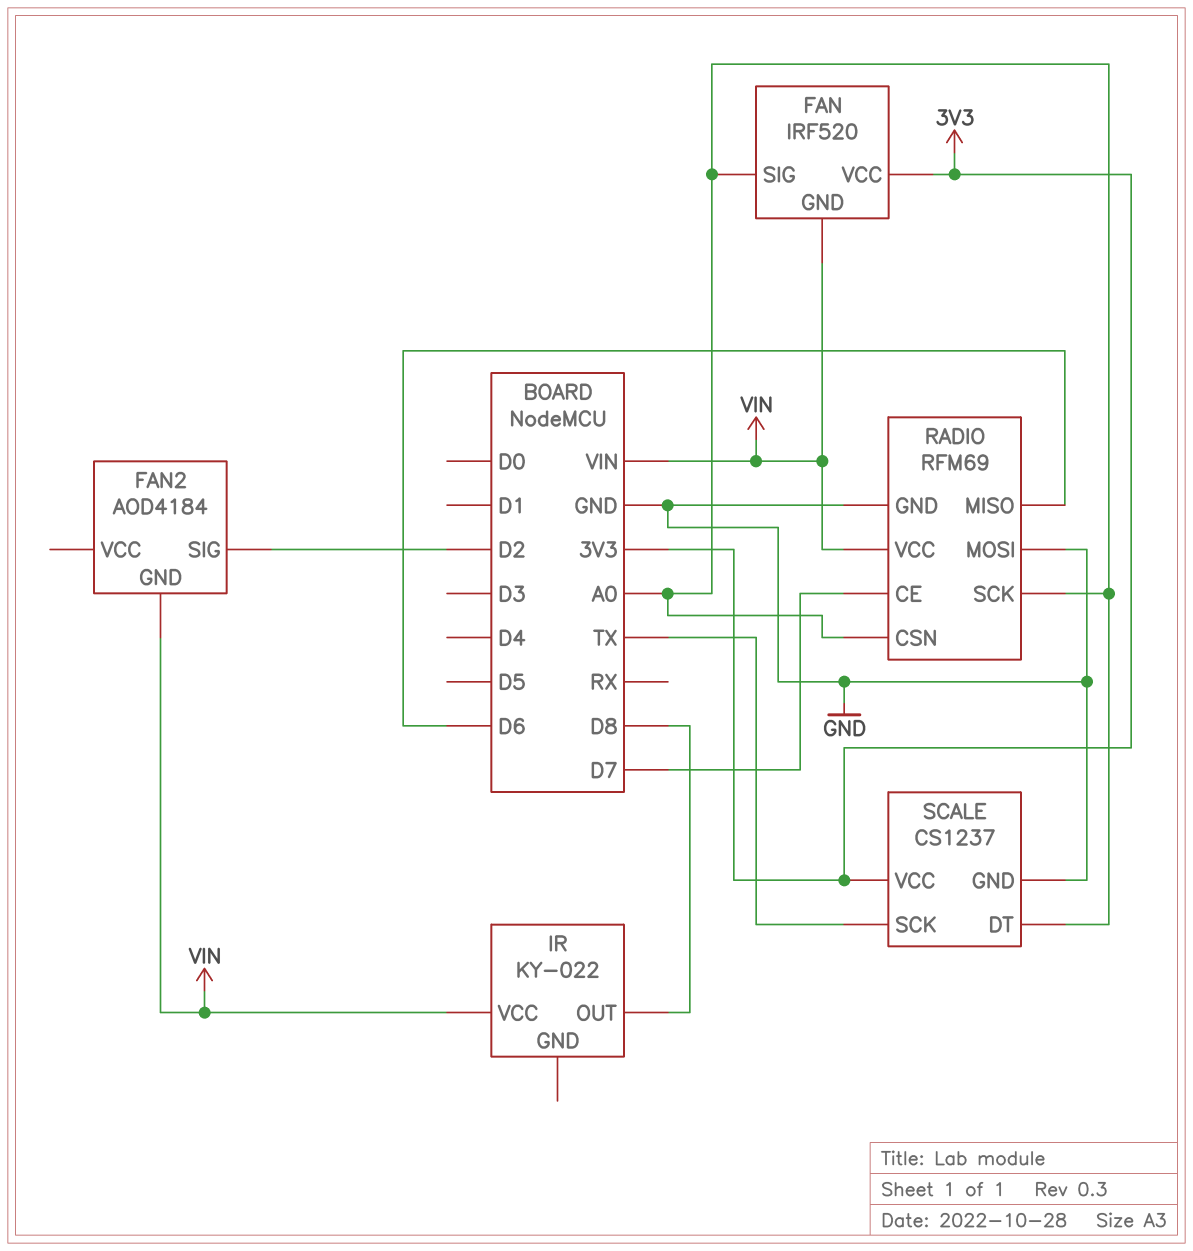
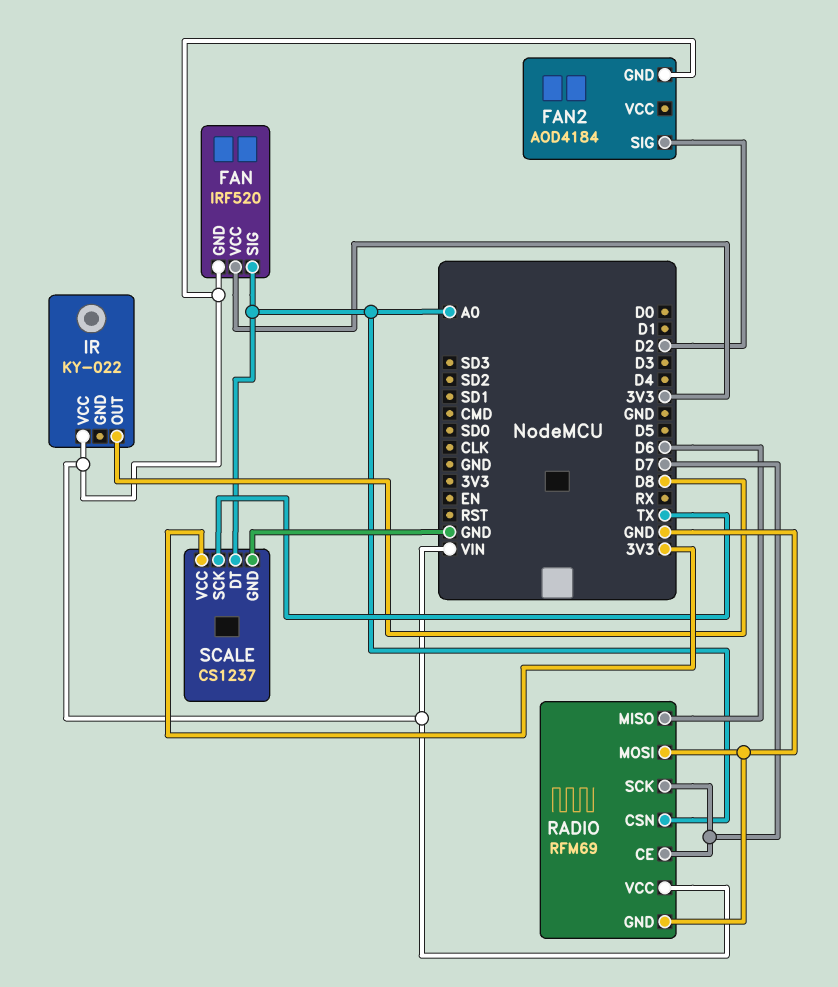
RADIO pin SCK: A0 -> D7

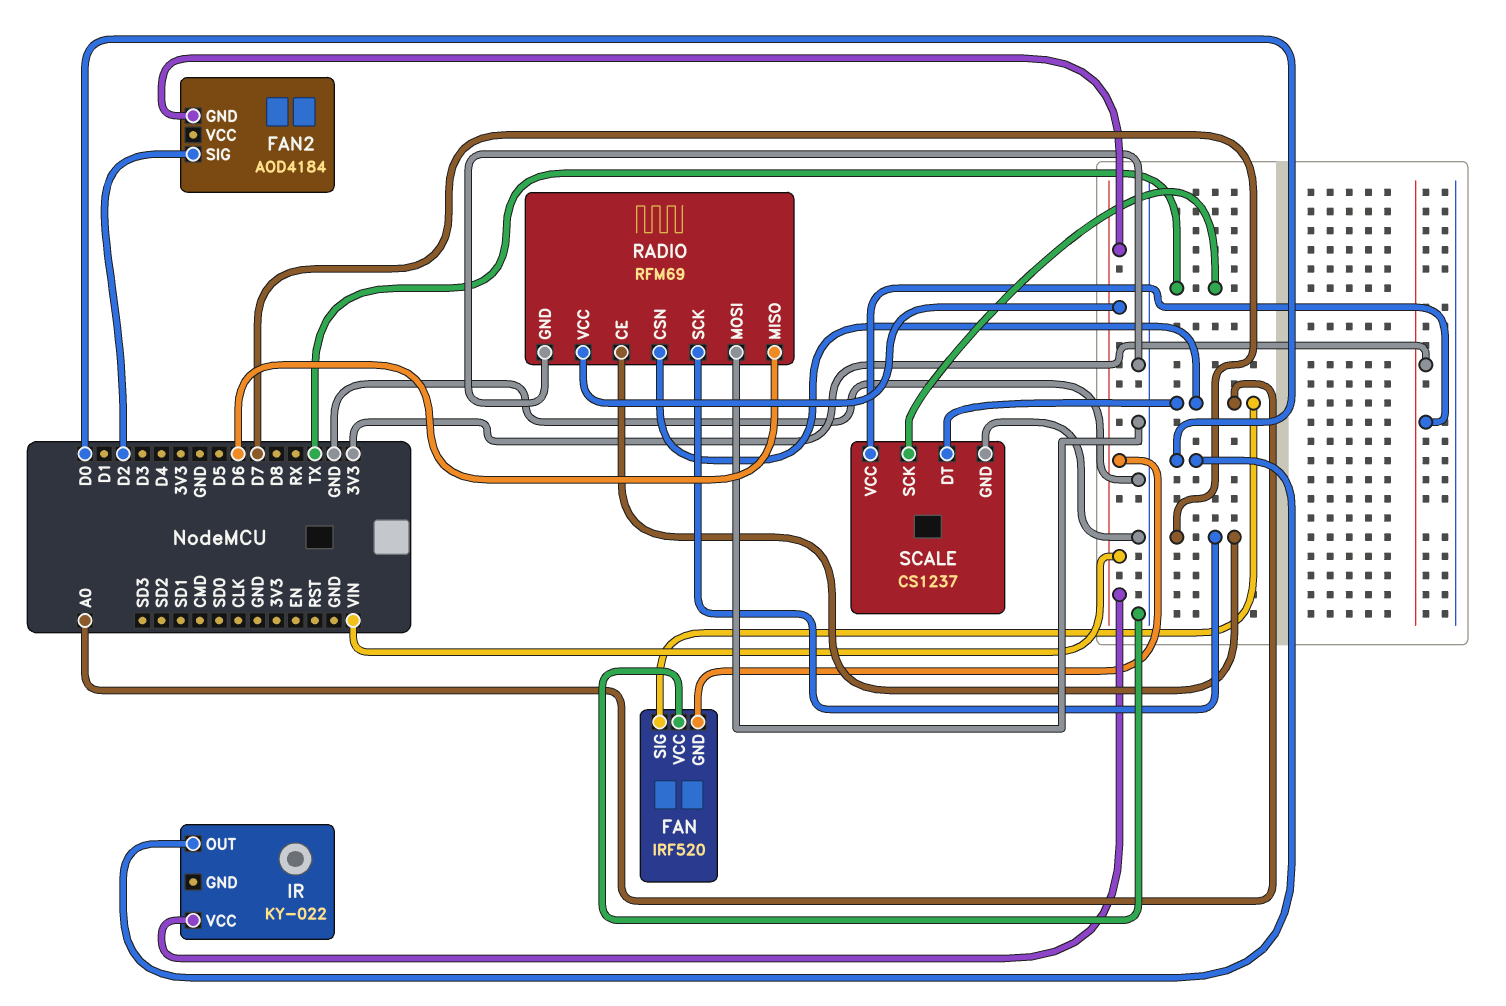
FAN pin VCC: 3V3 -> GND
IR pin OUT: D8 -> D0

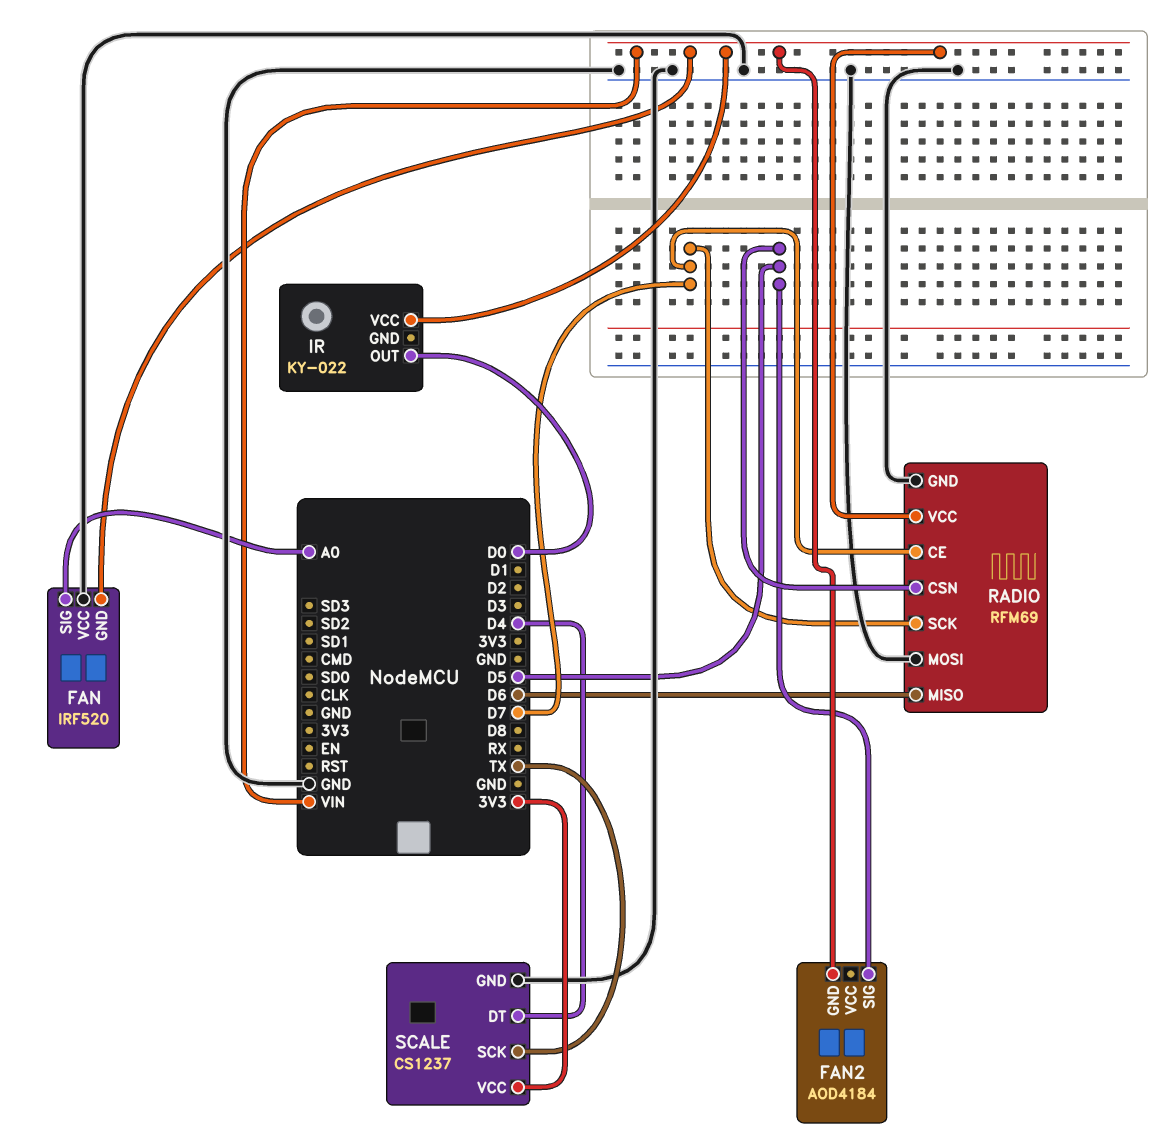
FAN2 pin SIG: D2 -> D5
RADIO pin CSN: A0 -> D5
SCALE pin DT: A0 -> D4

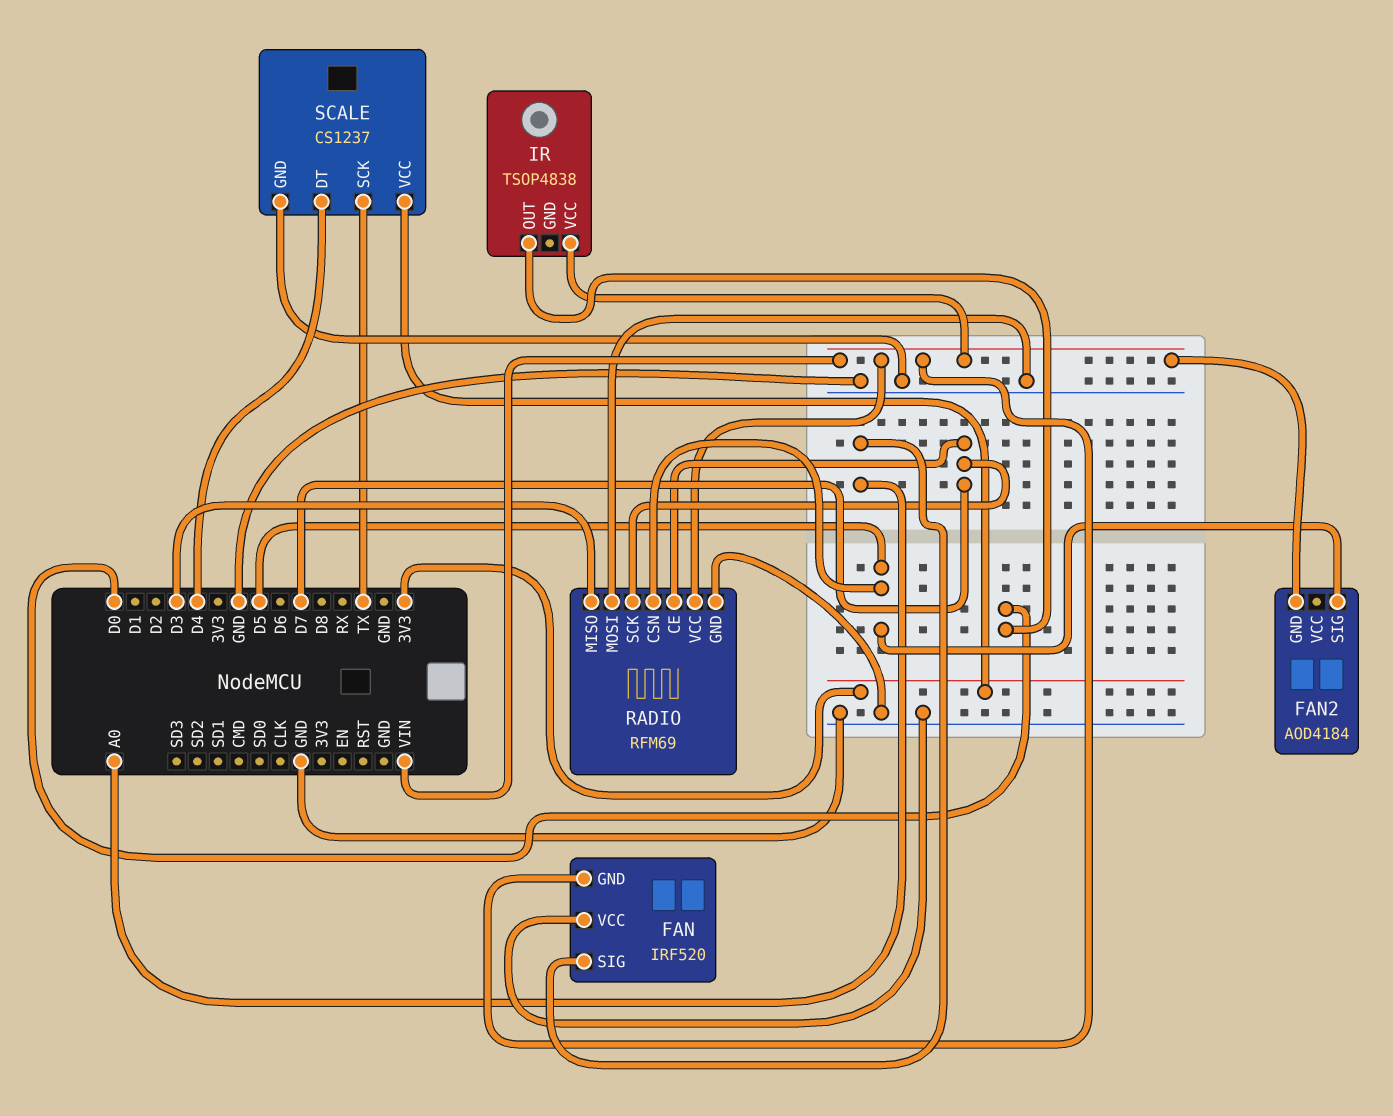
IR: KY-022 -> TSOP4838
RADIO pin MISO: D6 -> D3

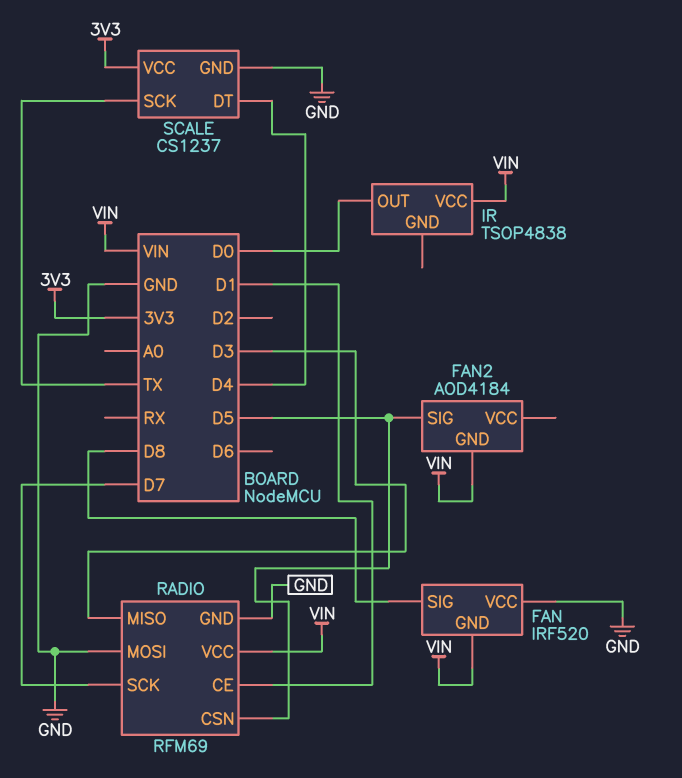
FAN pin SIG: A0 -> D8
RADIO pin CE: D7 -> D1

